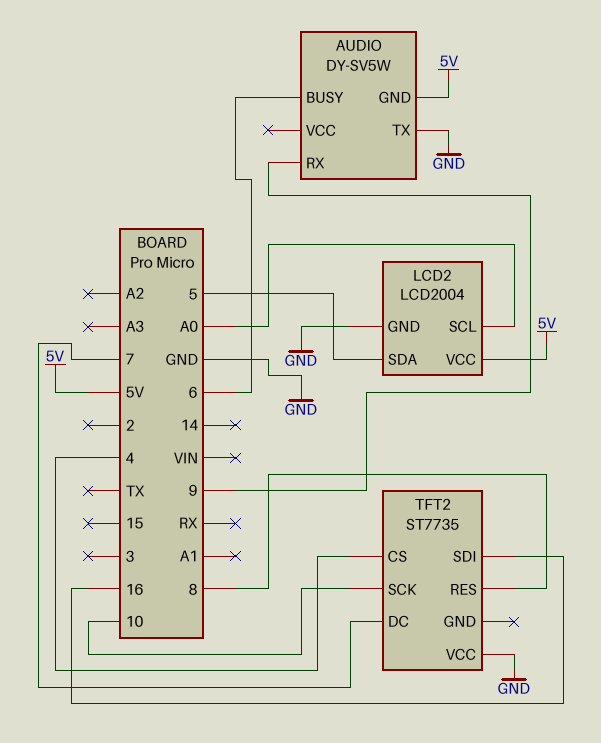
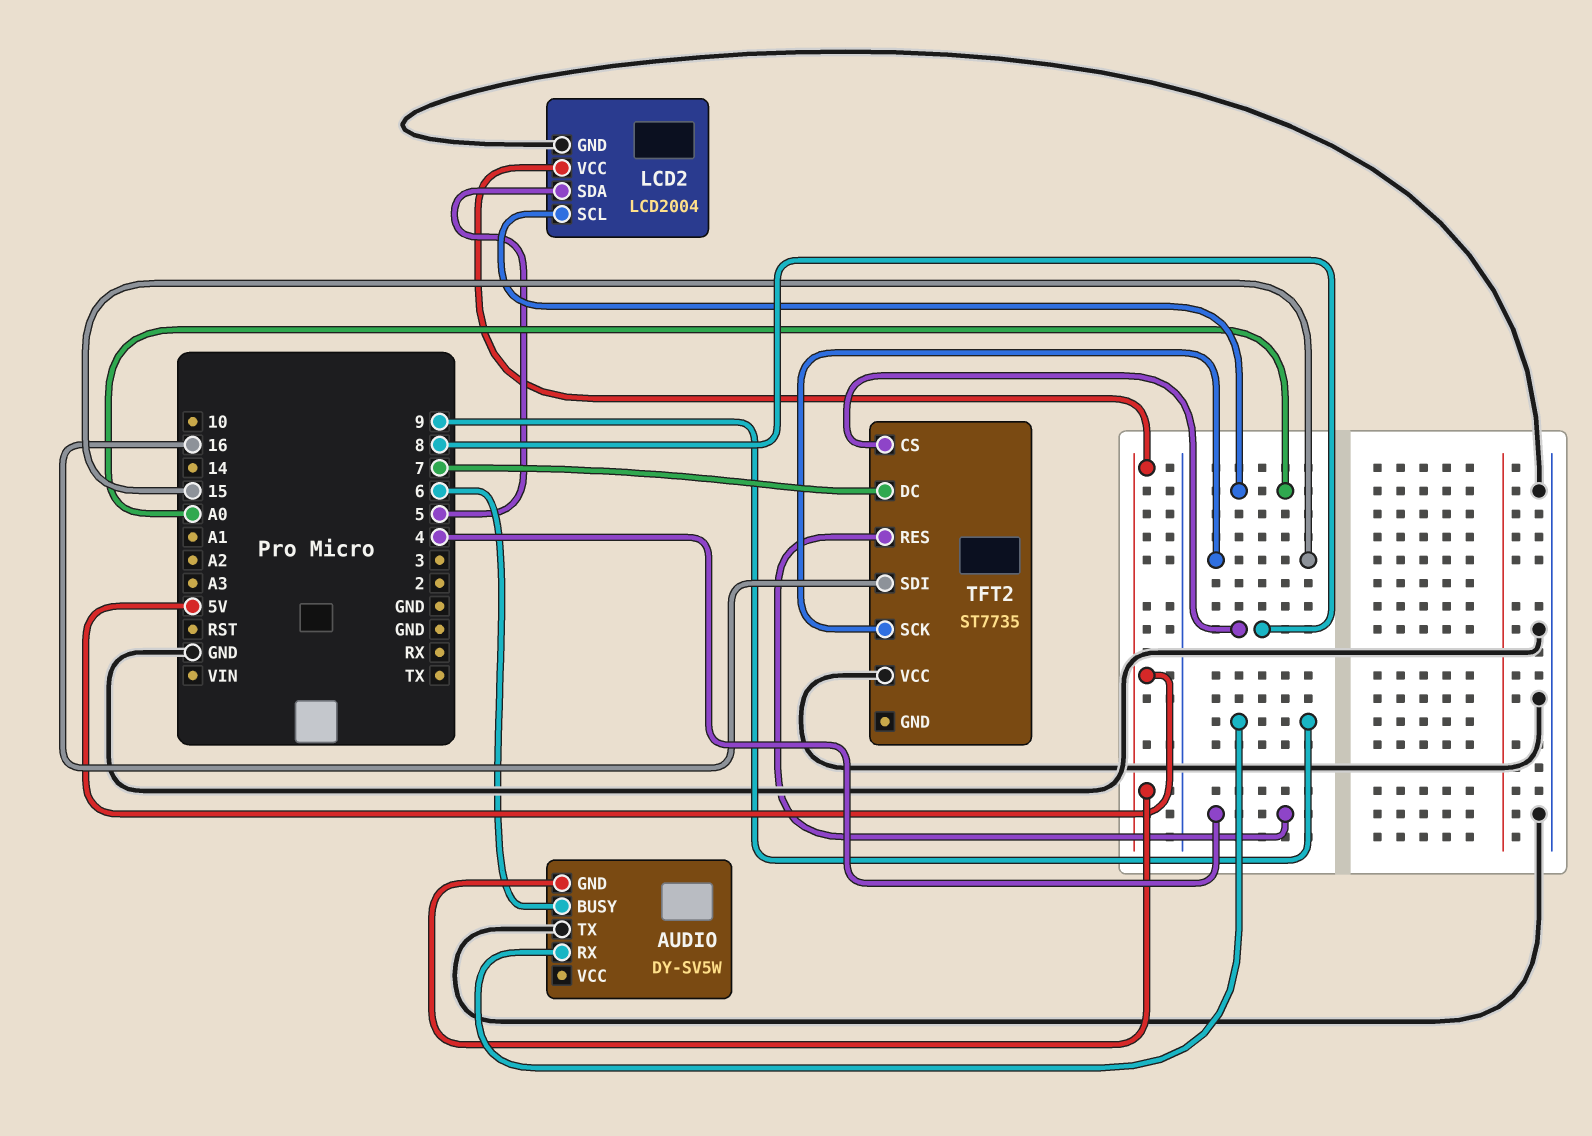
TFT2 pin CS: 4 -> 8
TFT2 pin RES: 8 -> 4
TFT2 pin SCK: 10 -> 15

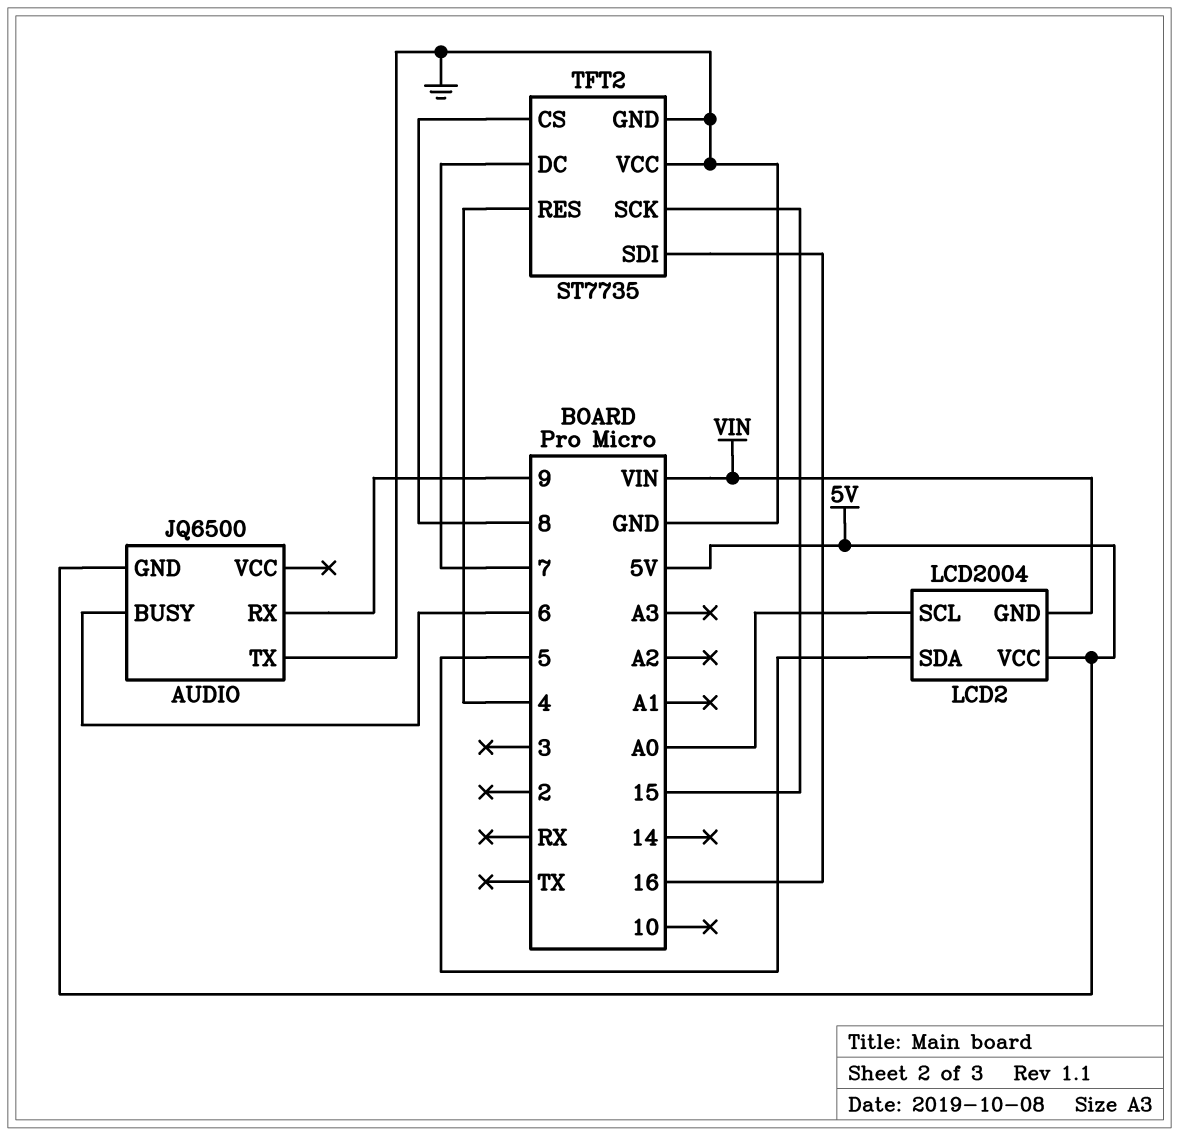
AUDIO: DY-SV5W -> JQ6500
LCD2 pin GND: GND -> VIN
TFT2 pin GND: none -> GND

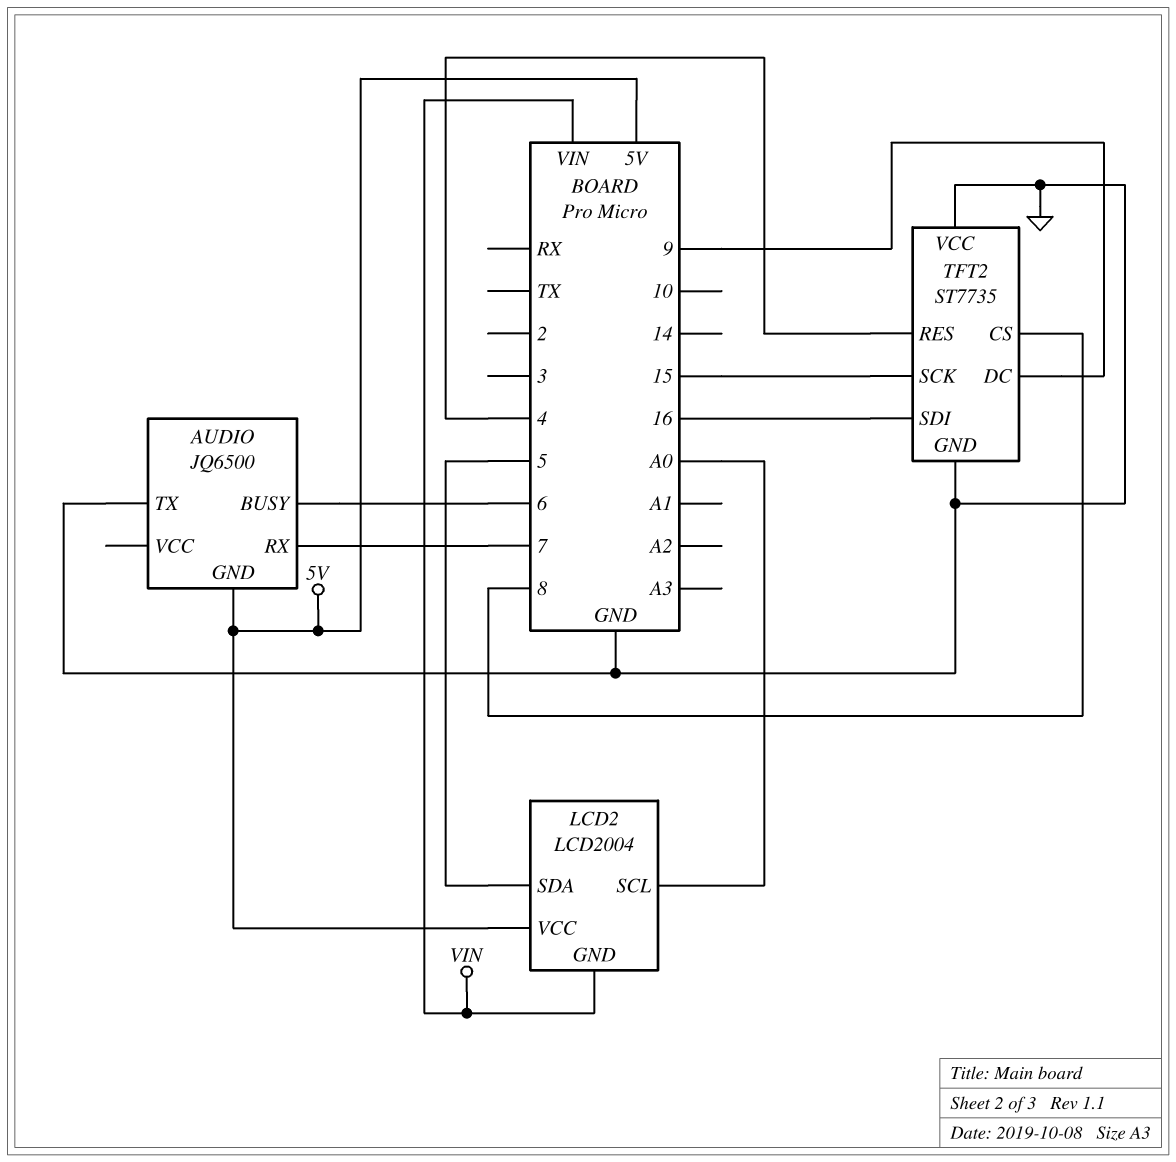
AUDIO pin RX: 9 -> 7
TFT2 pin DC: 7 -> 9

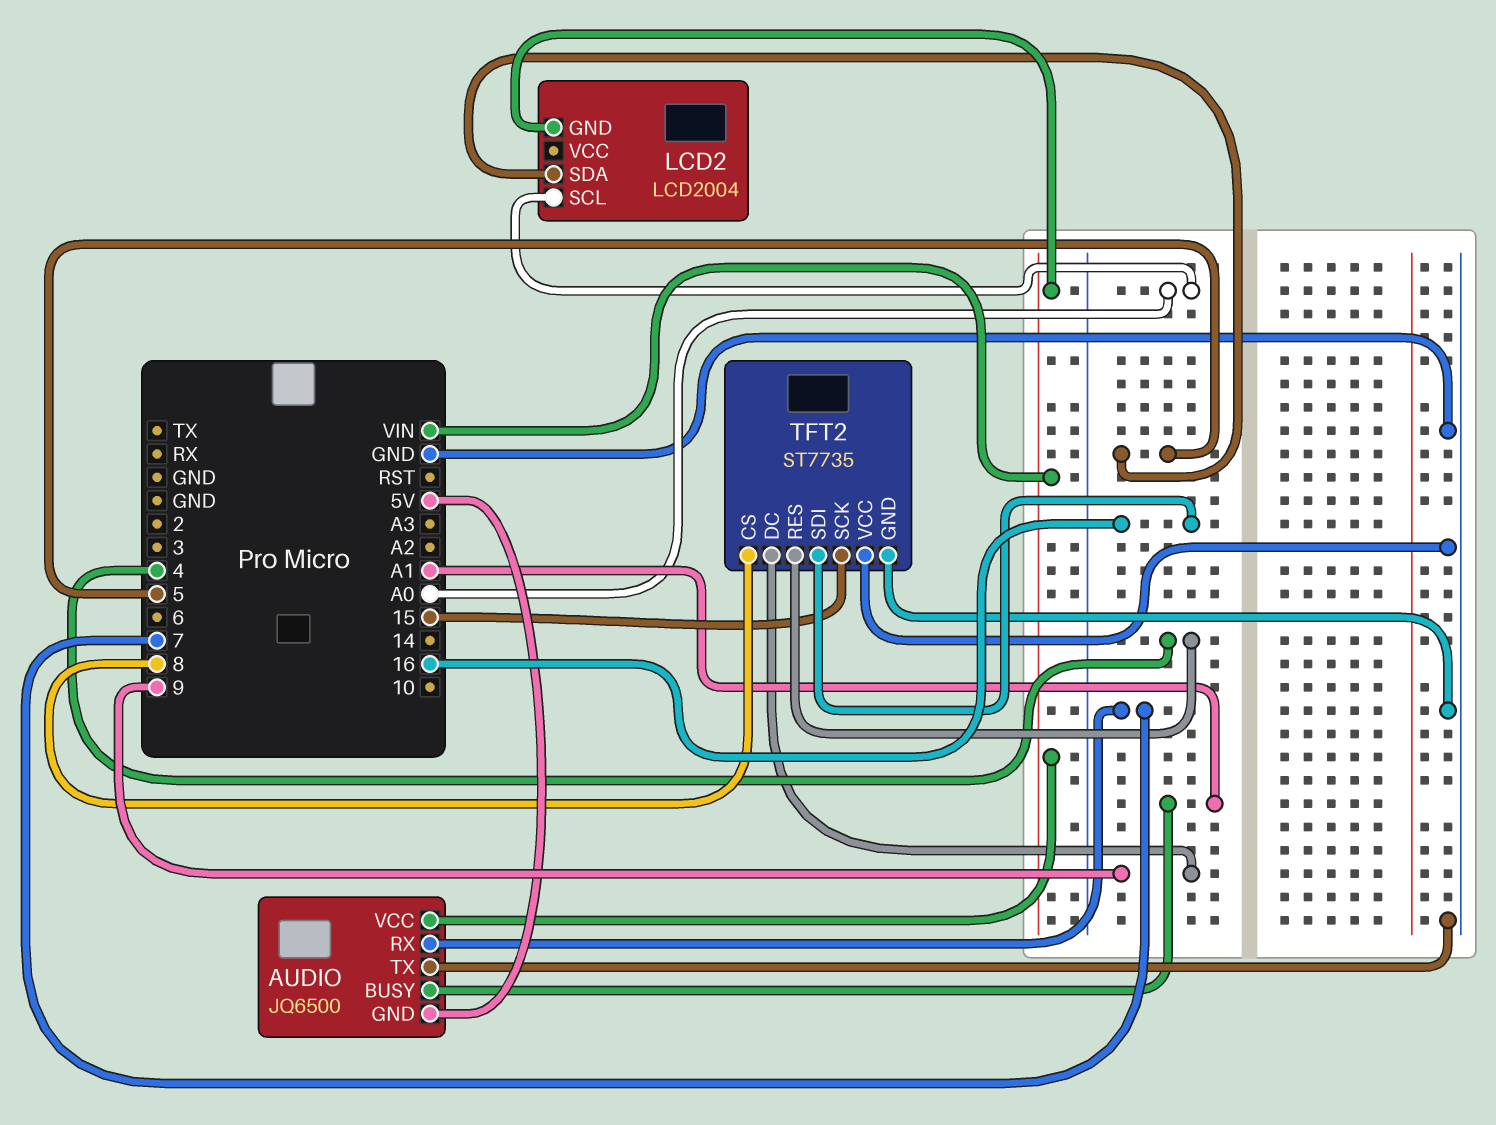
AUDIO pin BUSY: 6 -> A1
AUDIO pin VCC: none -> VIN
LCD2 pin VCC: 5V -> none

